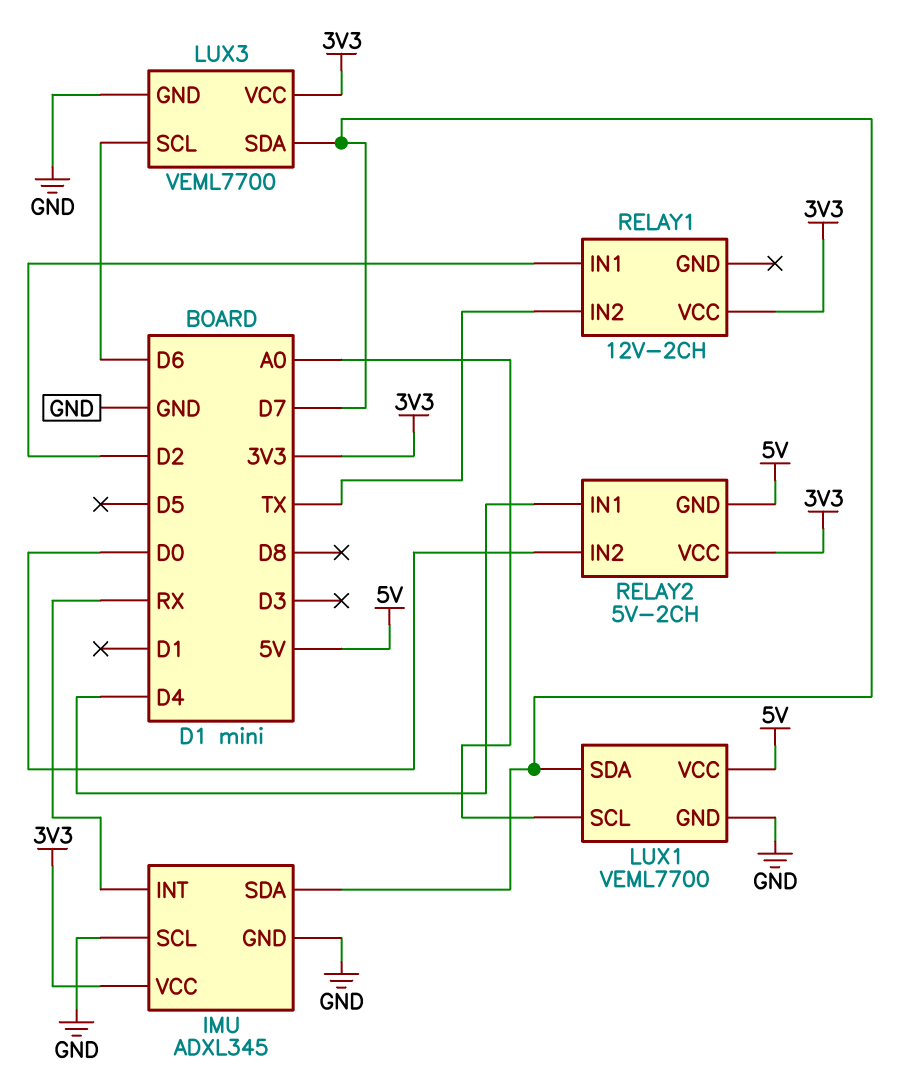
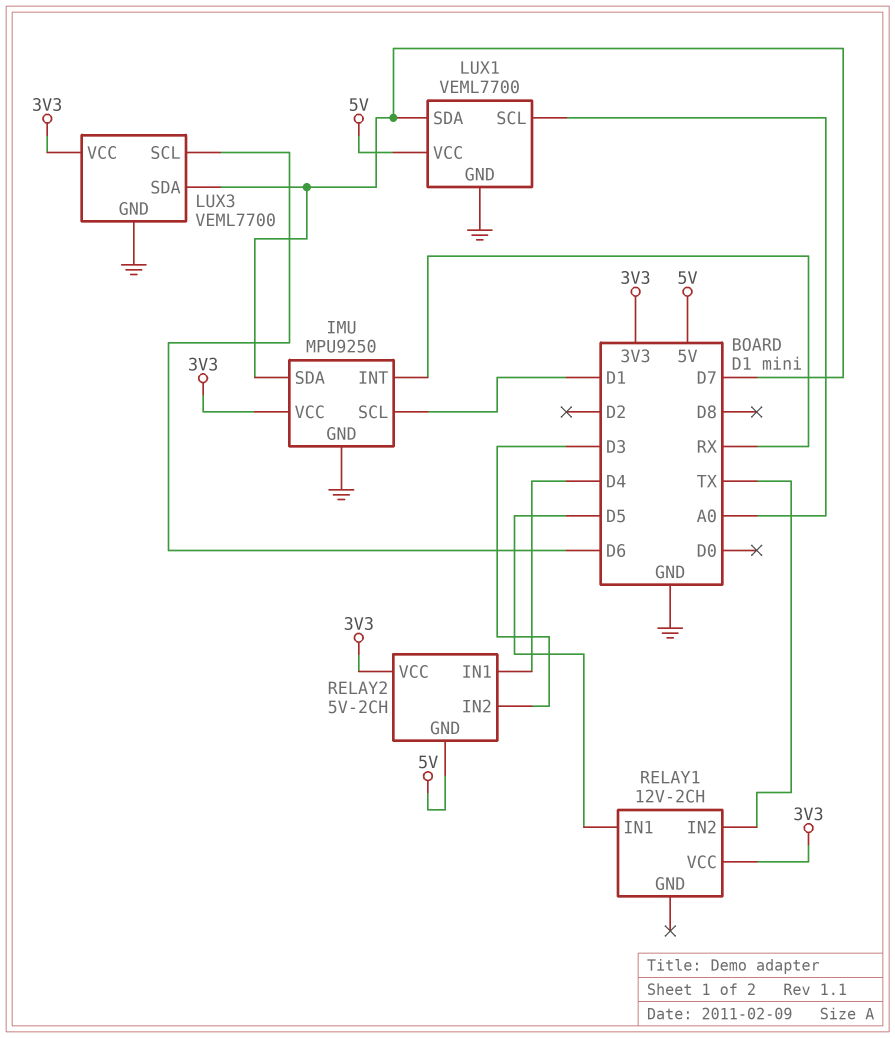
IMU: ADXL345 -> MPU9250
IMU pin SCL: GND -> D1
RELAY1 pin IN1: D2 -> D5
RELAY2 pin IN2: D0 -> D3

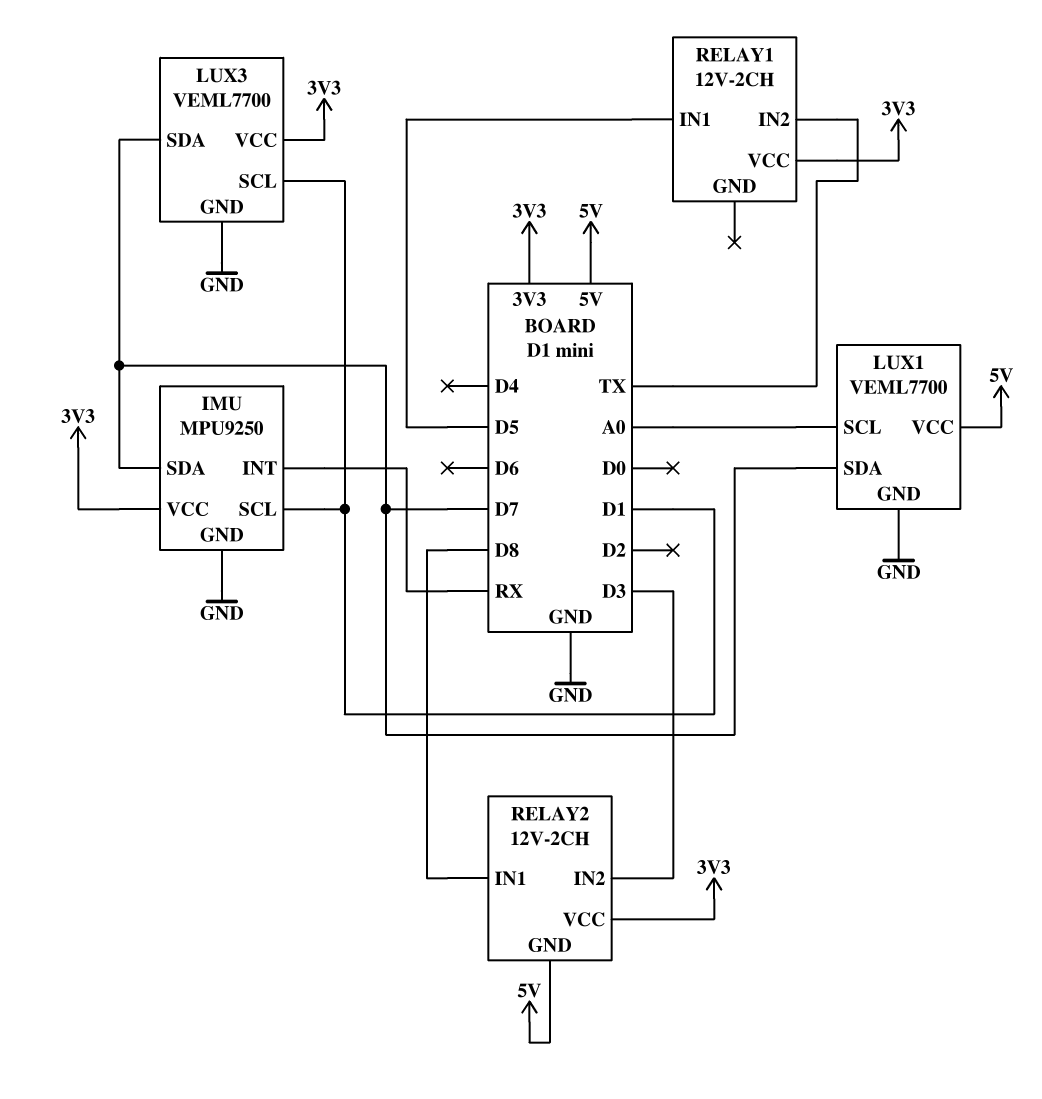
LUX3 pin SCL: D6 -> D1
RELAY2: 5V-2CH -> 12V-2CH
RELAY2 pin IN1: D4 -> D8

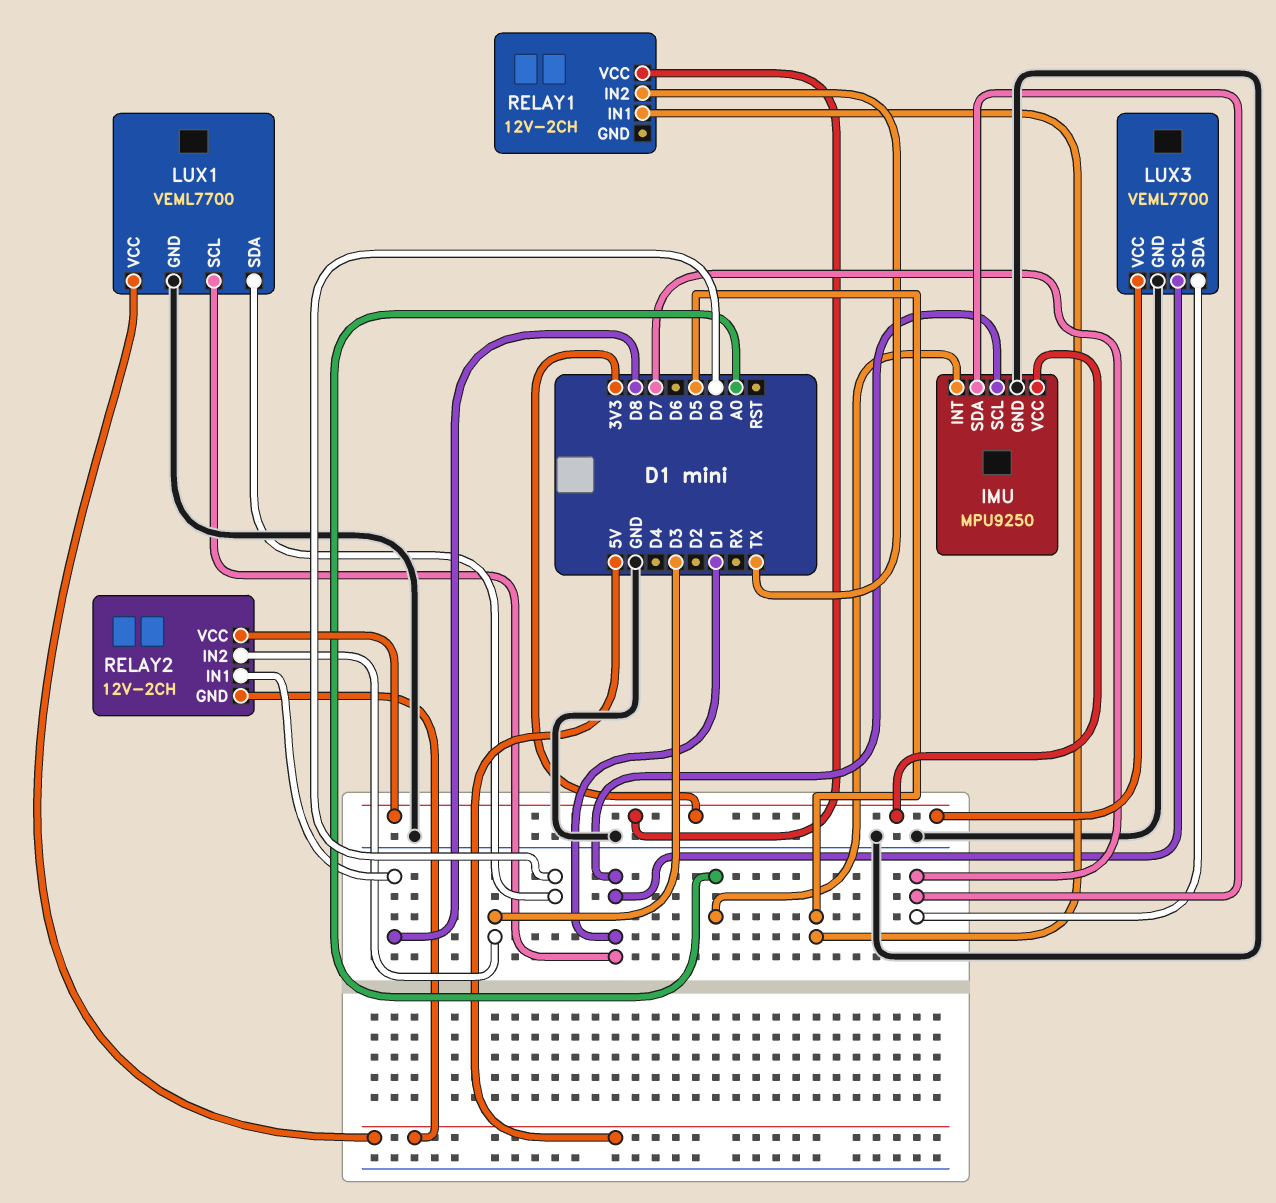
IMU pin INT: RX -> A0
LUX1 pin SCL: A0 -> D1
LUX1 pin SDA: D7 -> D0

